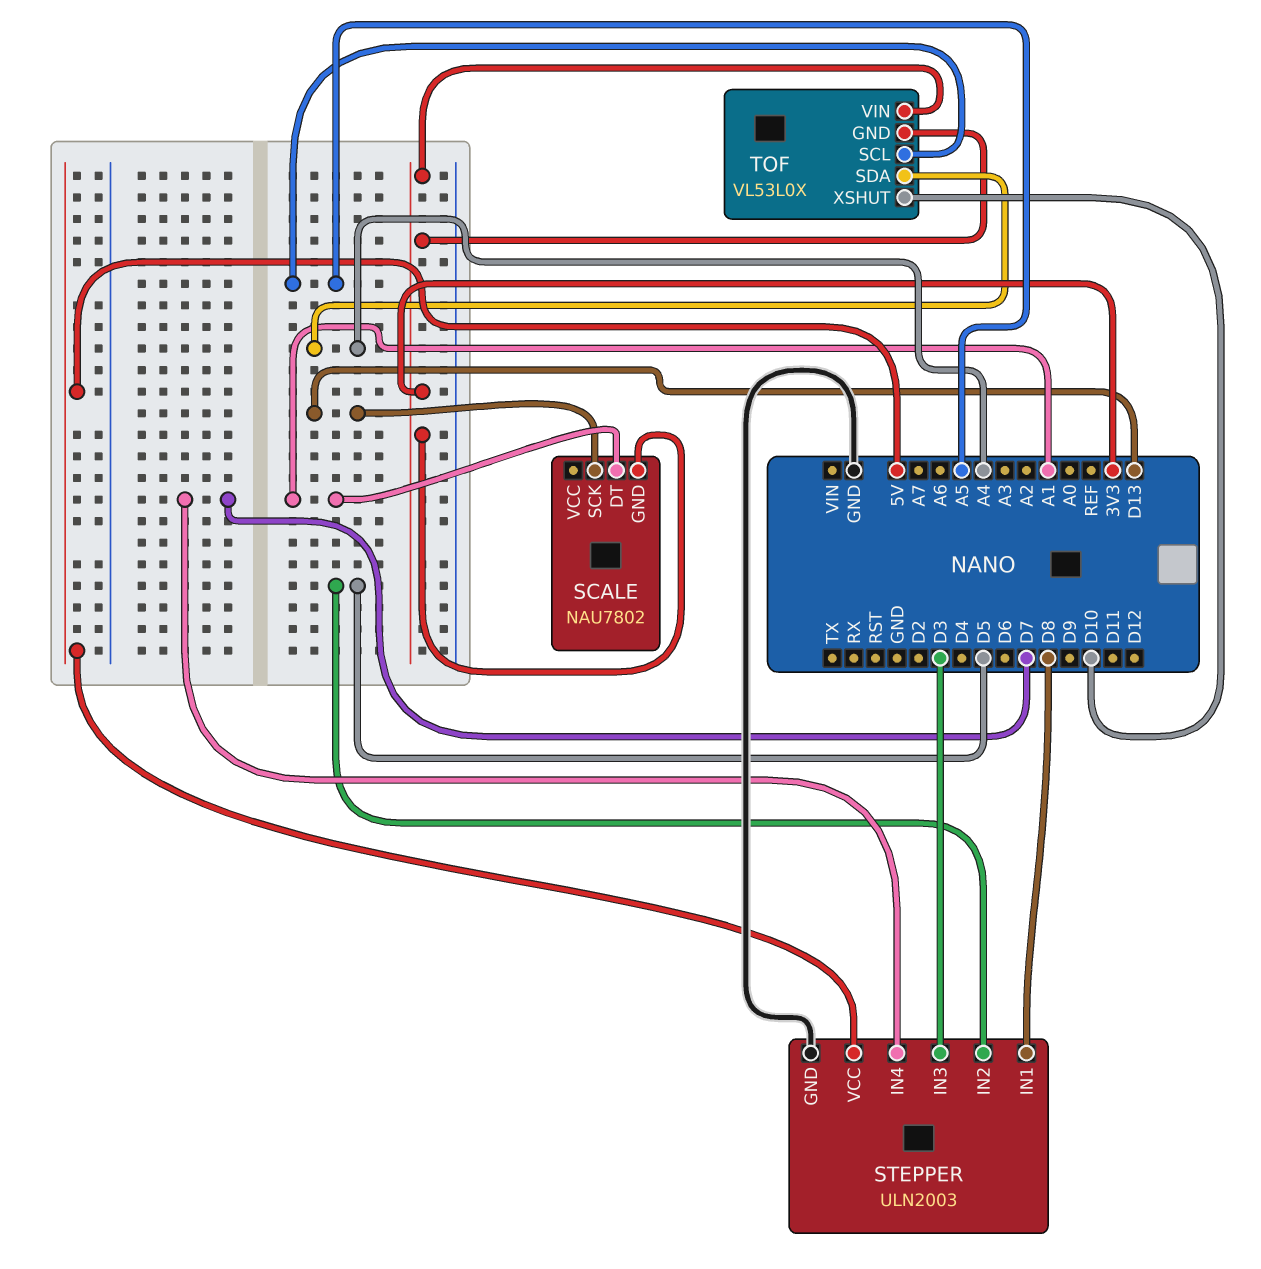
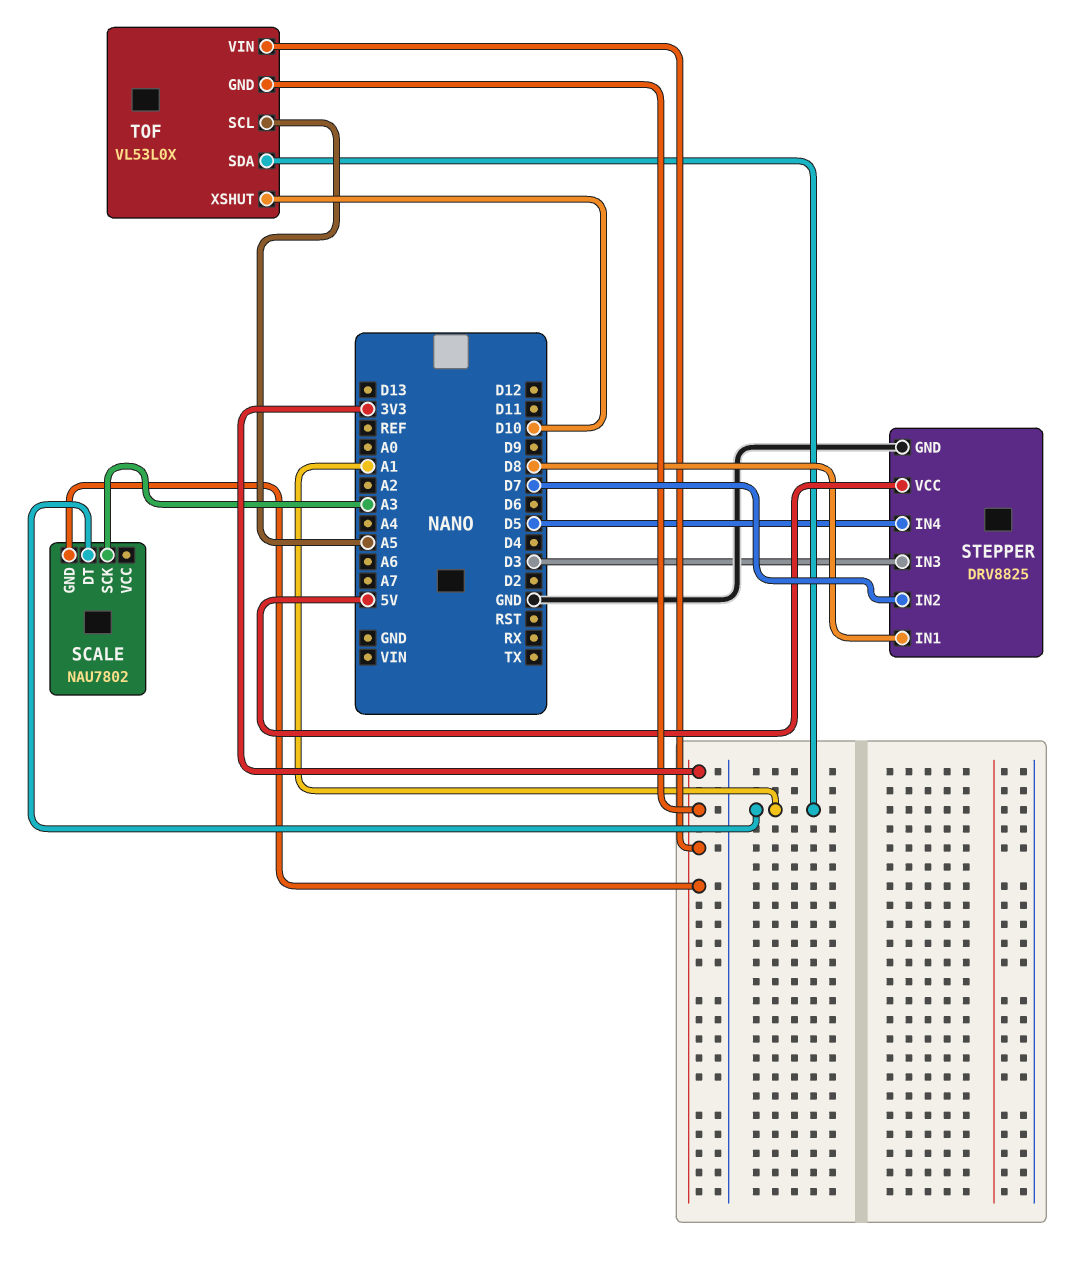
SCALE pin SCK: D13 -> A3
STEPPER: ULN2003 -> DRV8825
STEPPER pin IN2: D5 -> D7
STEPPER pin IN4: D7 -> D5
TOF pin SDA: A4 -> A1

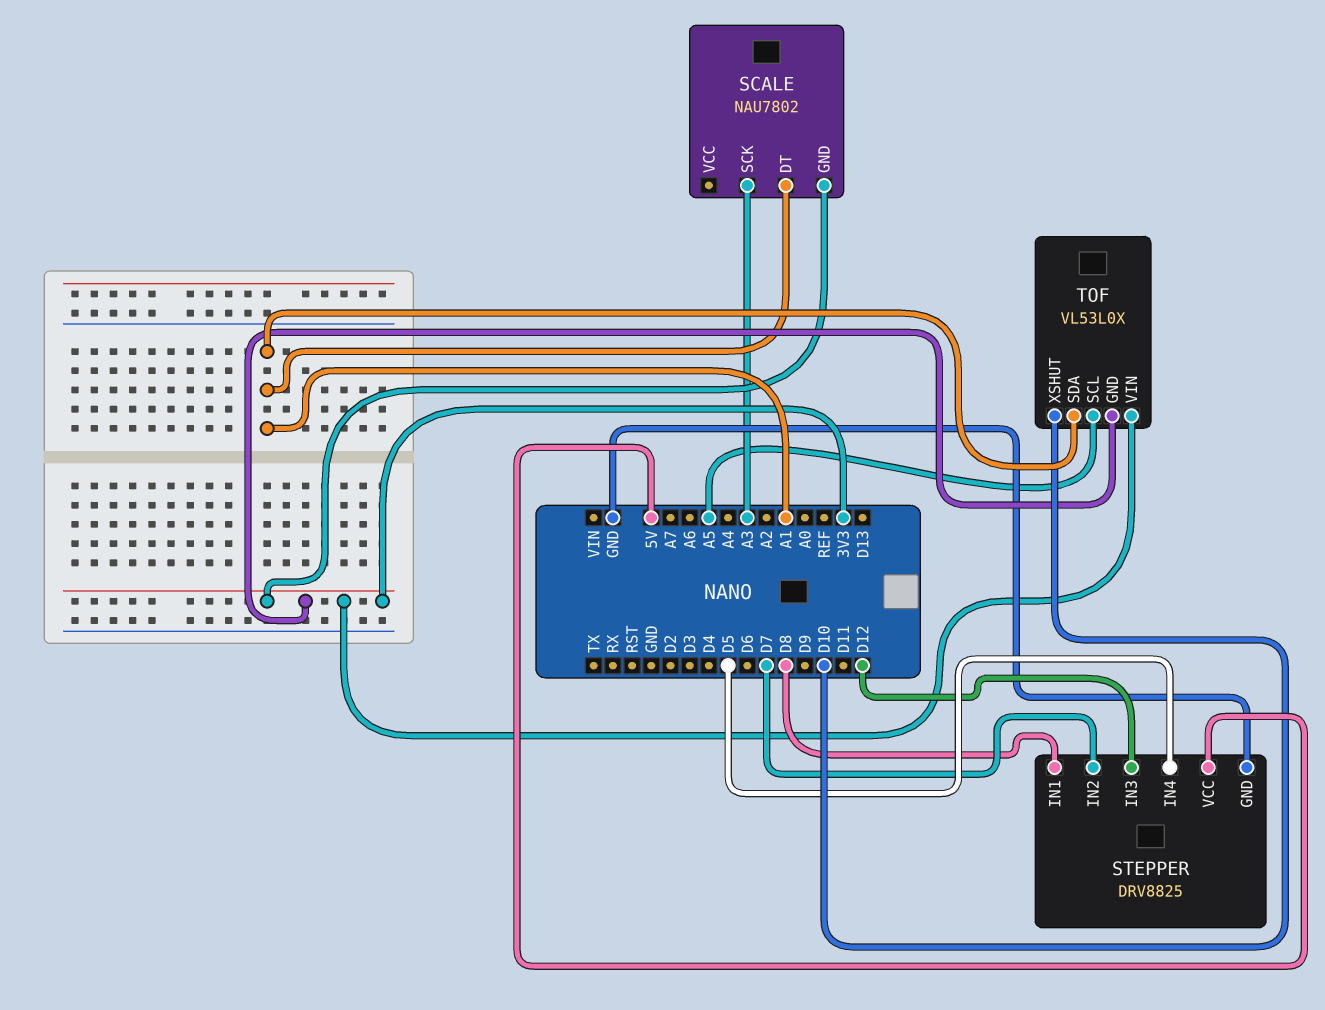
STEPPER pin IN3: D3 -> D12

